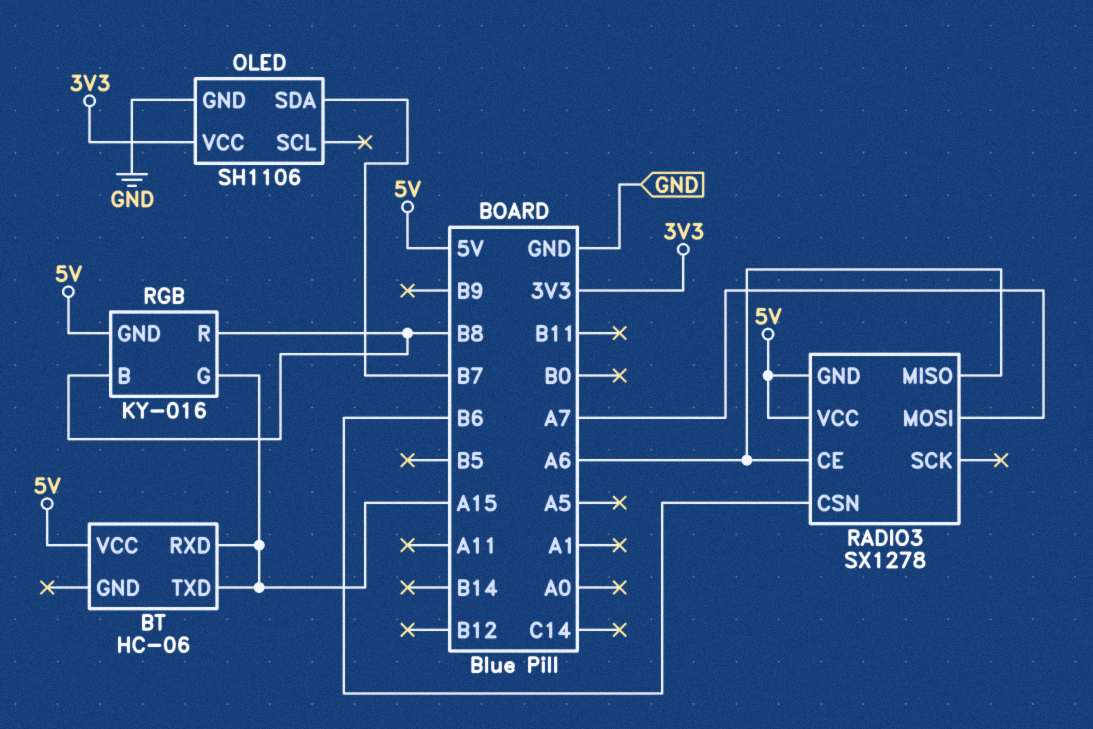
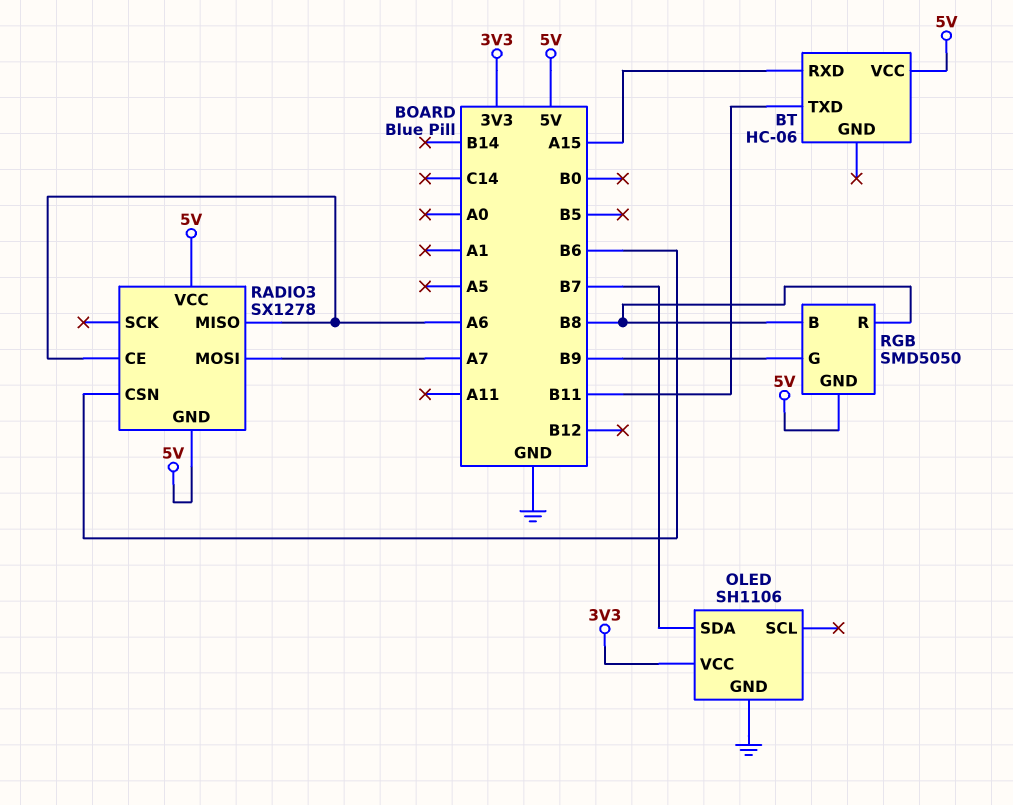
BT pin TXD: A15 -> B11
RGB: KY-016 -> SMD5050
RGB pin G: A15 -> B9

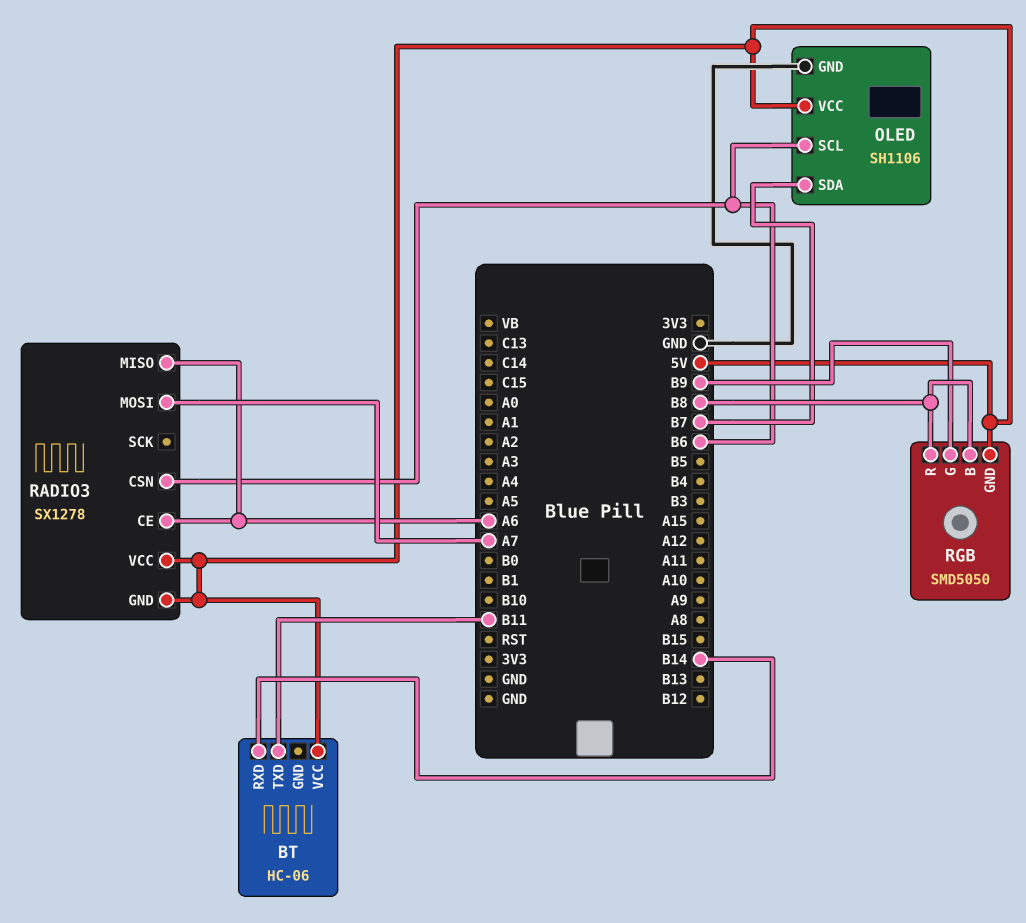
BT pin RXD: A15 -> B14
OLED pin SCL: none -> B6
OLED pin VCC: 3V3 -> 5V

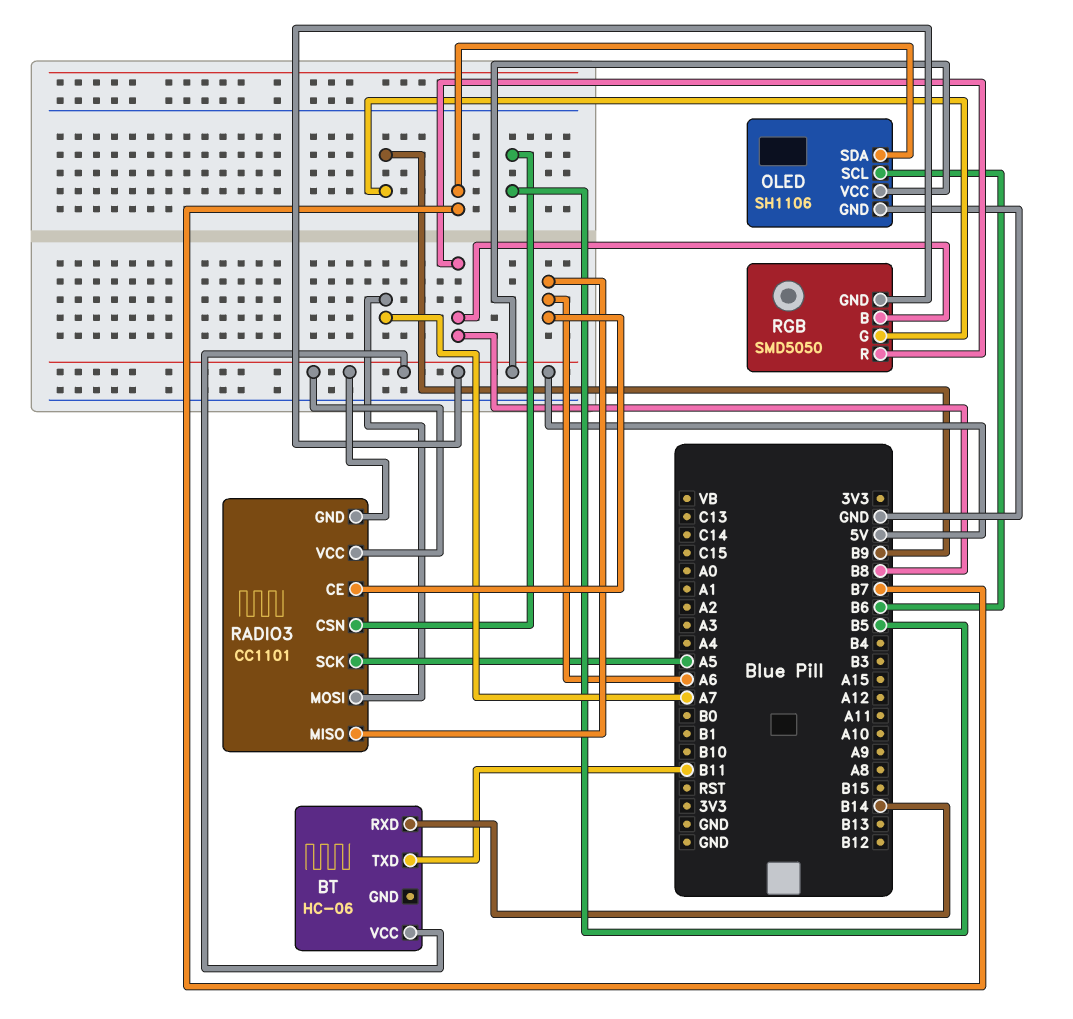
RADIO3: SX1278 -> CC1101
RADIO3 pin CSN: B6 -> B5
RADIO3 pin SCK: none -> A5

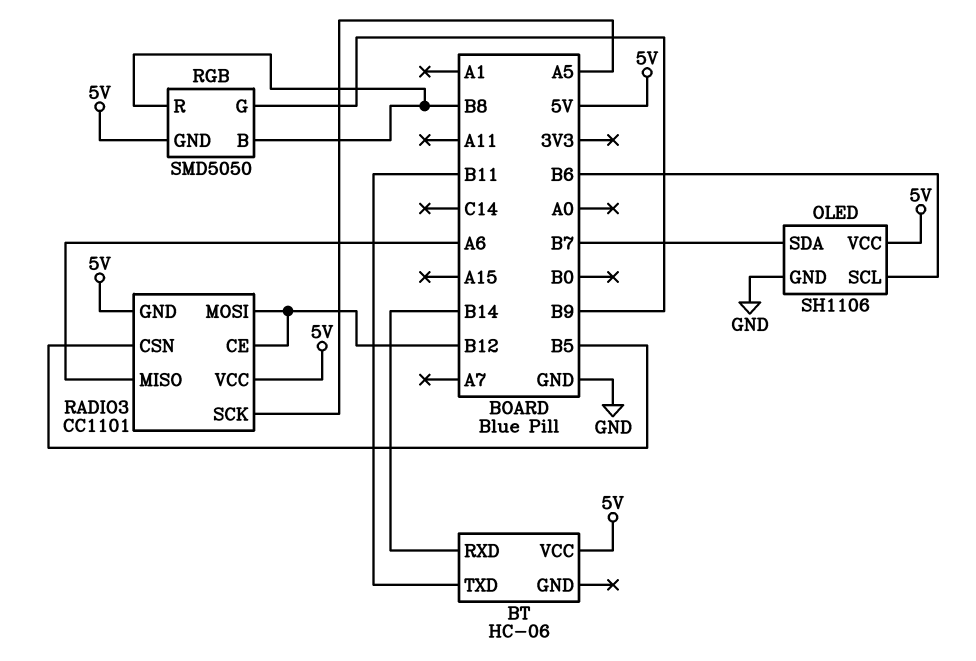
RADIO3 pin CE: A6 -> B12
RADIO3 pin MOSI: A7 -> B12

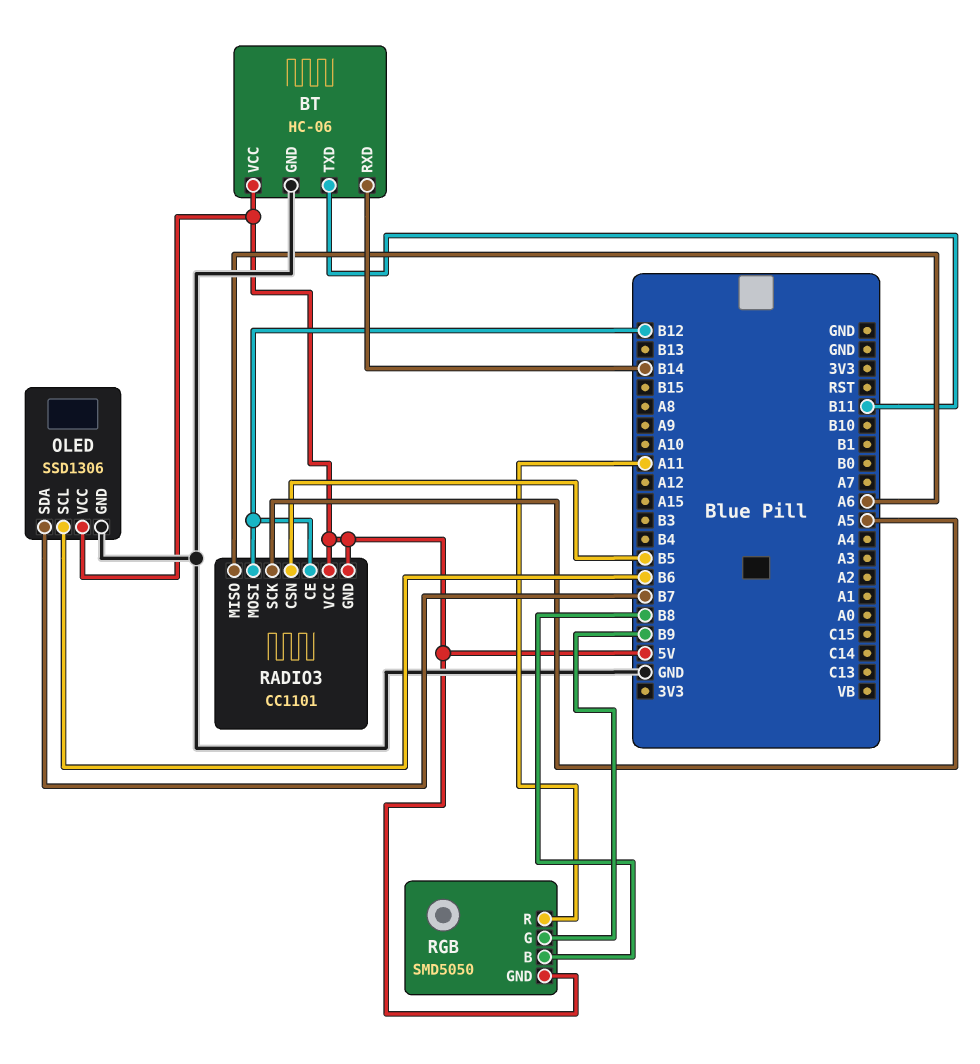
BT pin GND: none -> GND
OLED: SH1106 -> SSD1306
RGB pin R: B8 -> A11

